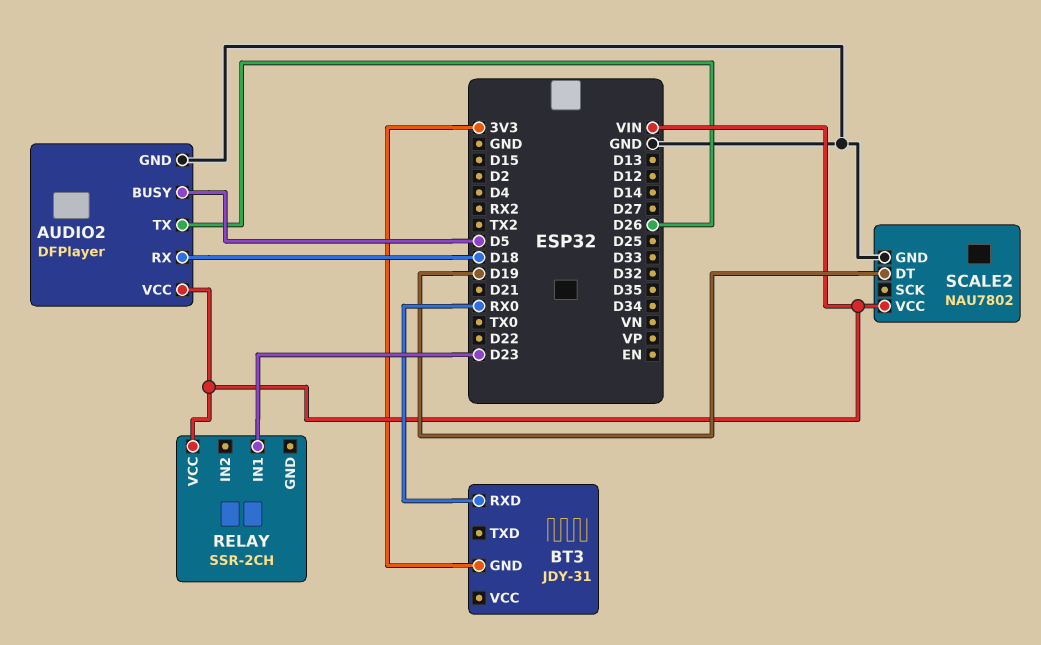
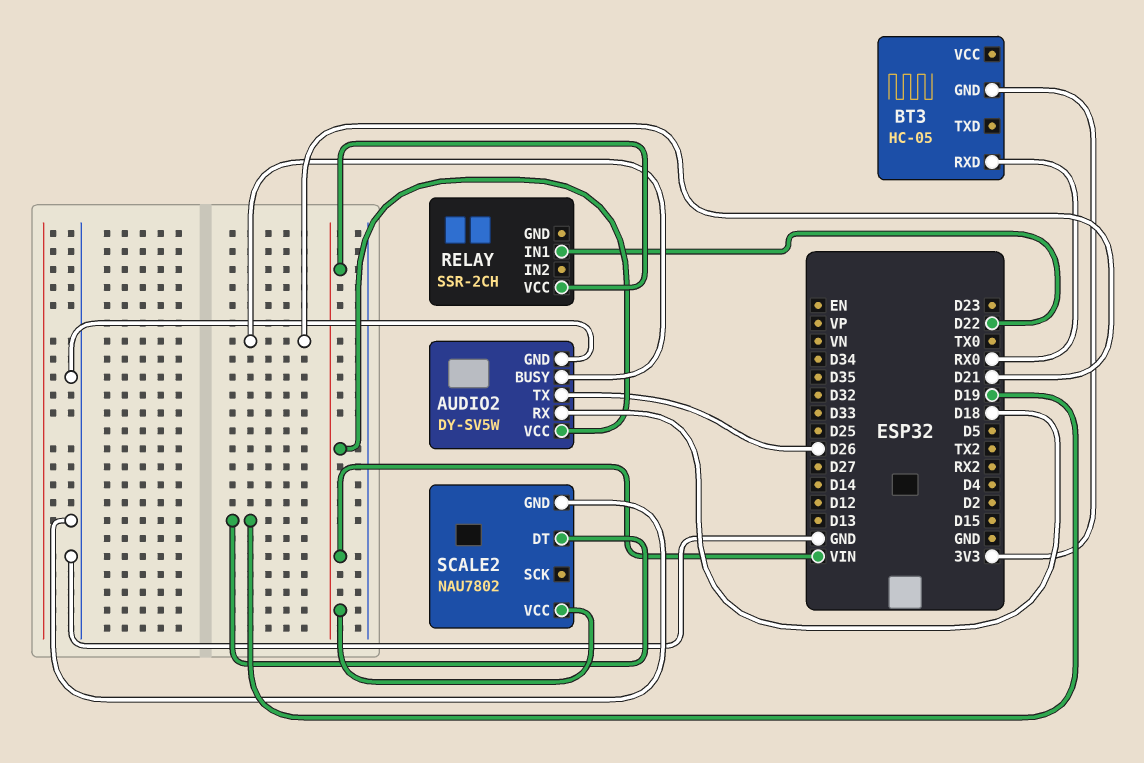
AUDIO2: DFPlayer -> DY-SV5W
AUDIO2 pin BUSY: D5 -> D21
BT3: JDY-31 -> HC-05
RELAY pin IN1: D23 -> D22

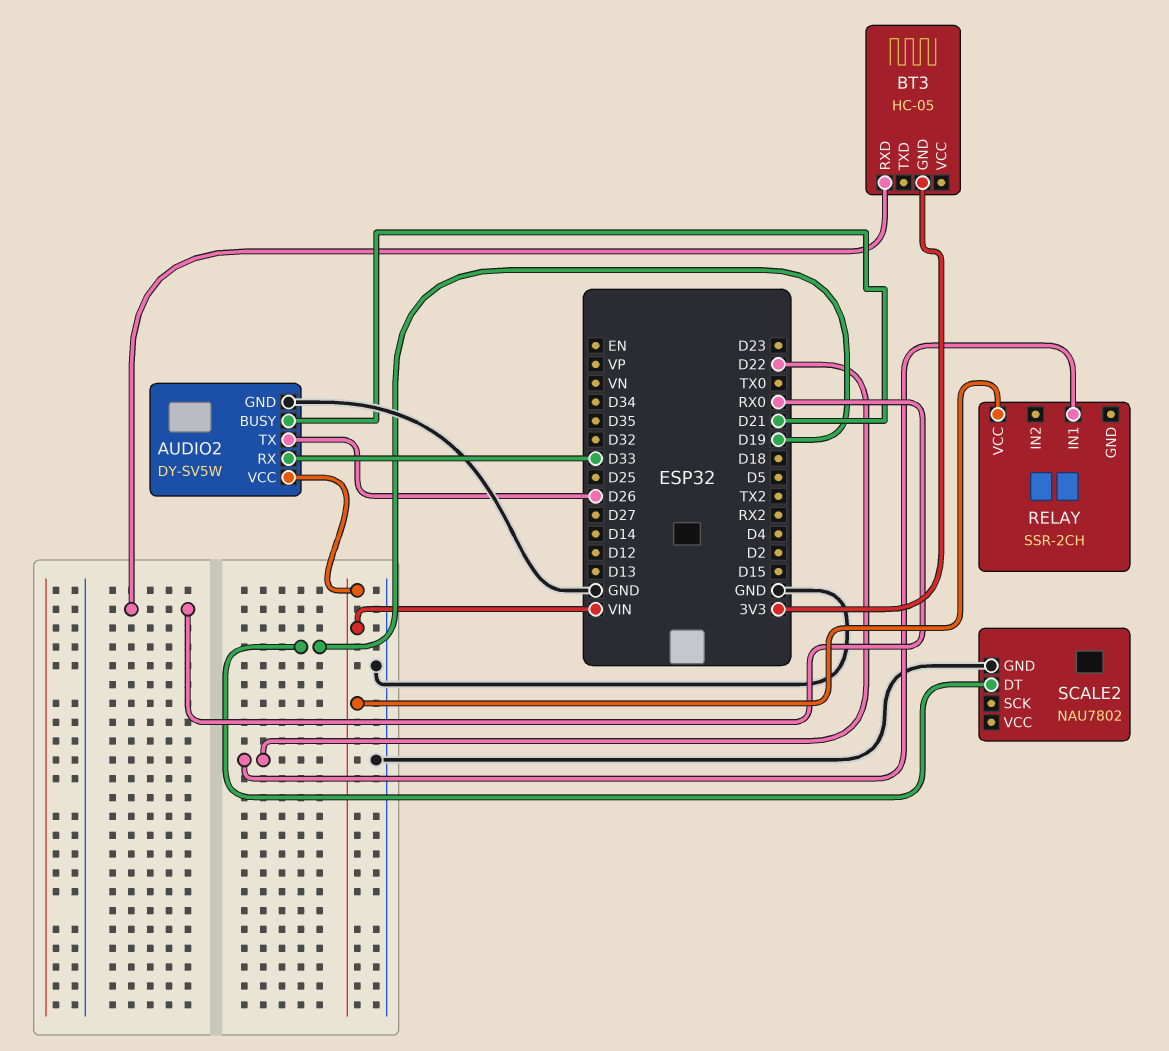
AUDIO2 pin RX: D18 -> D33
SCALE2 pin VCC: VIN -> none

